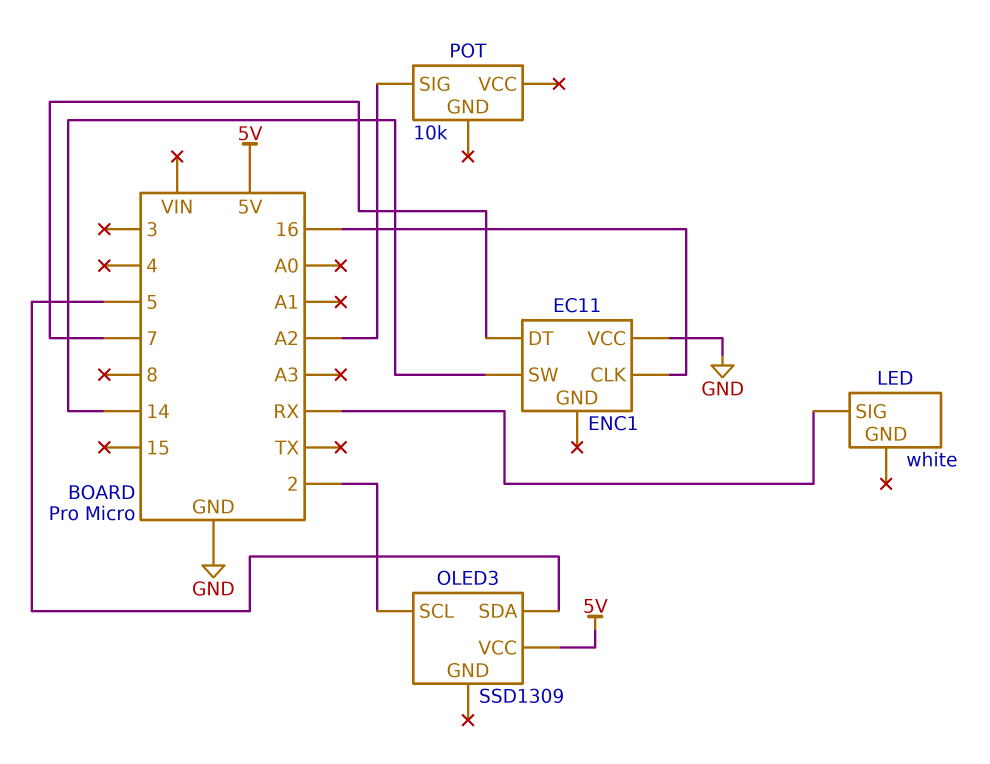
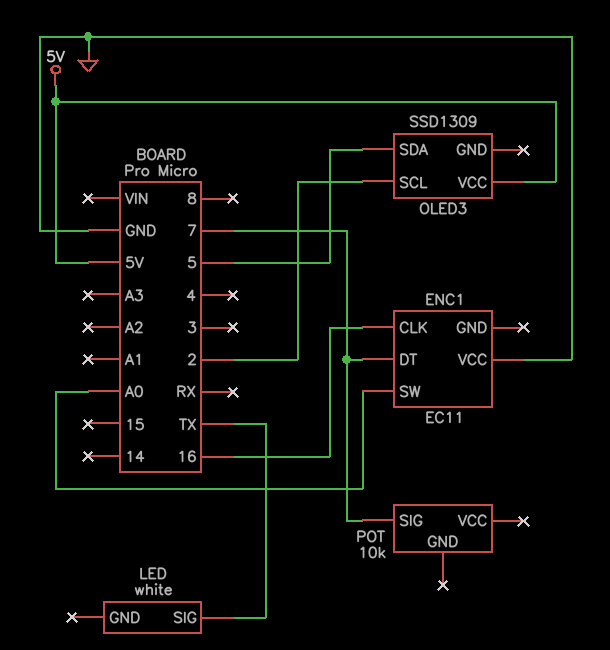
ENC1 pin SW: 14 -> A0
LED pin SIG: RX -> TX
POT pin SIG: A2 -> 7

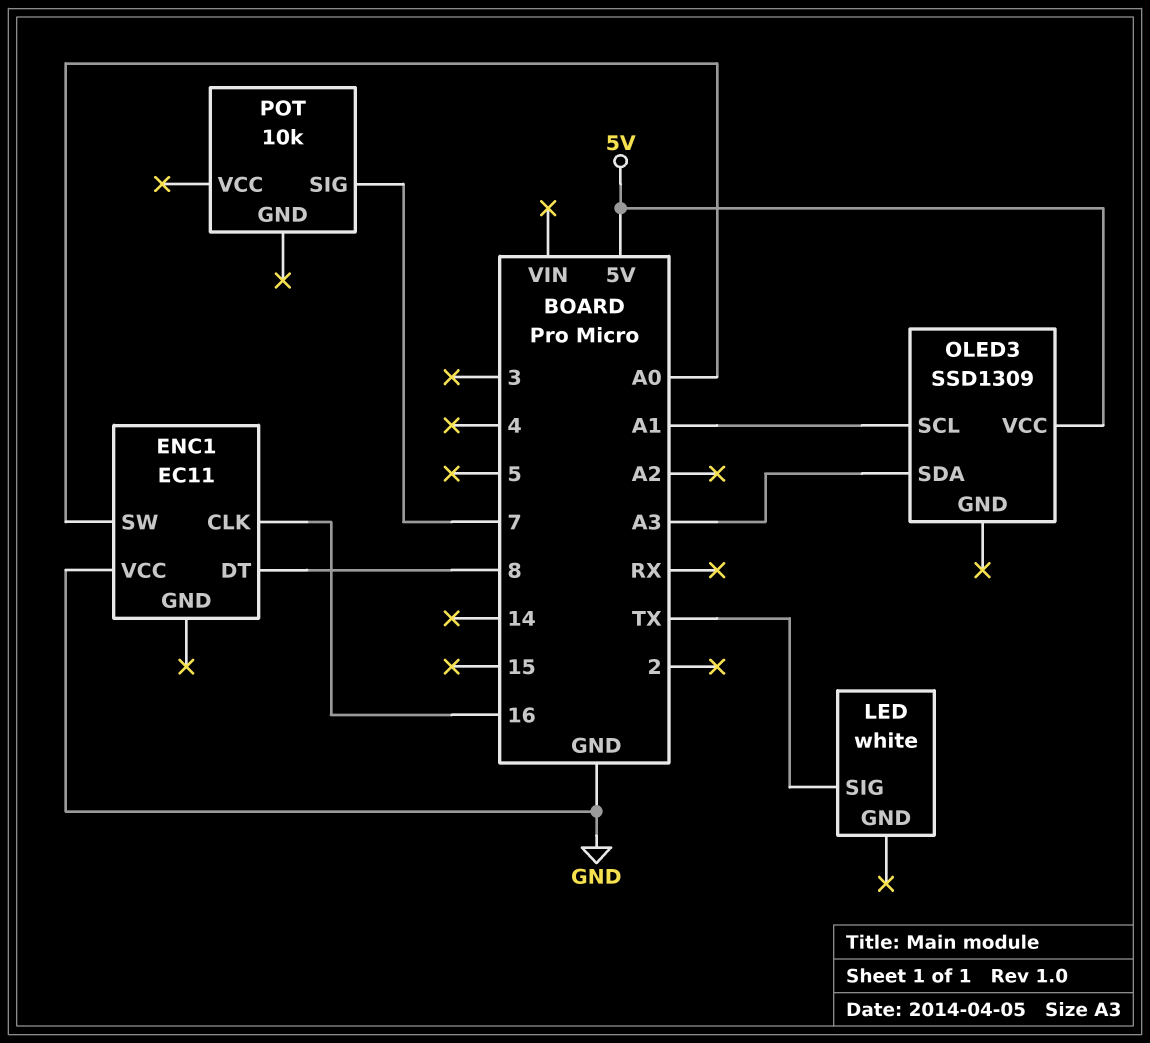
ENC1 pin DT: 7 -> 8
OLED3 pin SCL: 2 -> A1
OLED3 pin SDA: 5 -> A3

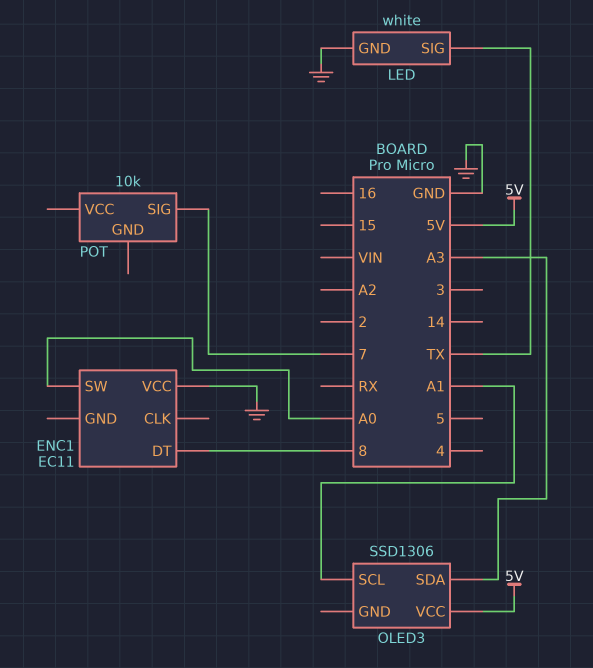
ENC1 pin CLK: 16 -> none
LED pin GND: none -> GND
OLED3: SSD1309 -> SSD1306

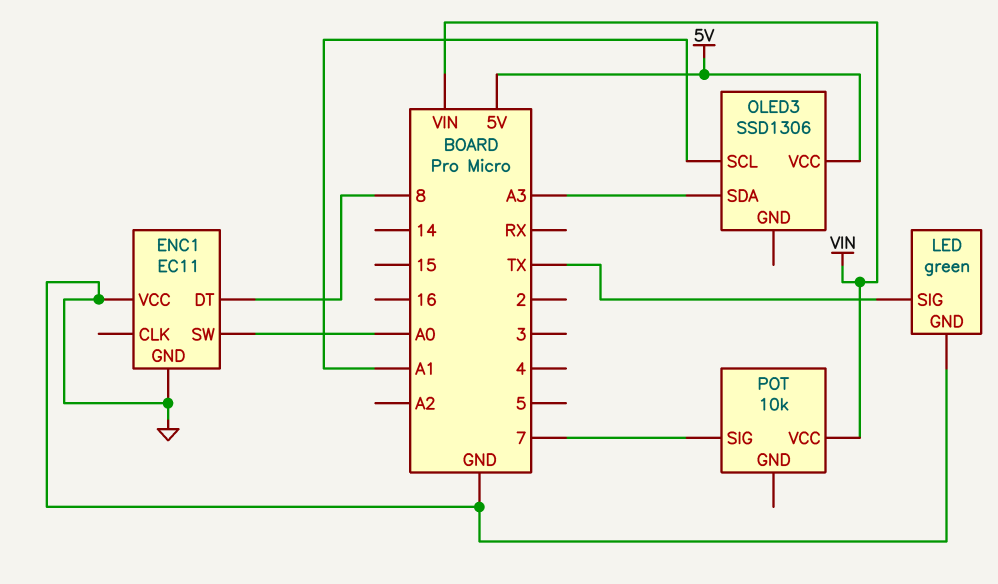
ENC1 pin GND: none -> GND
LED: white -> green
POT pin VCC: none -> VIN

